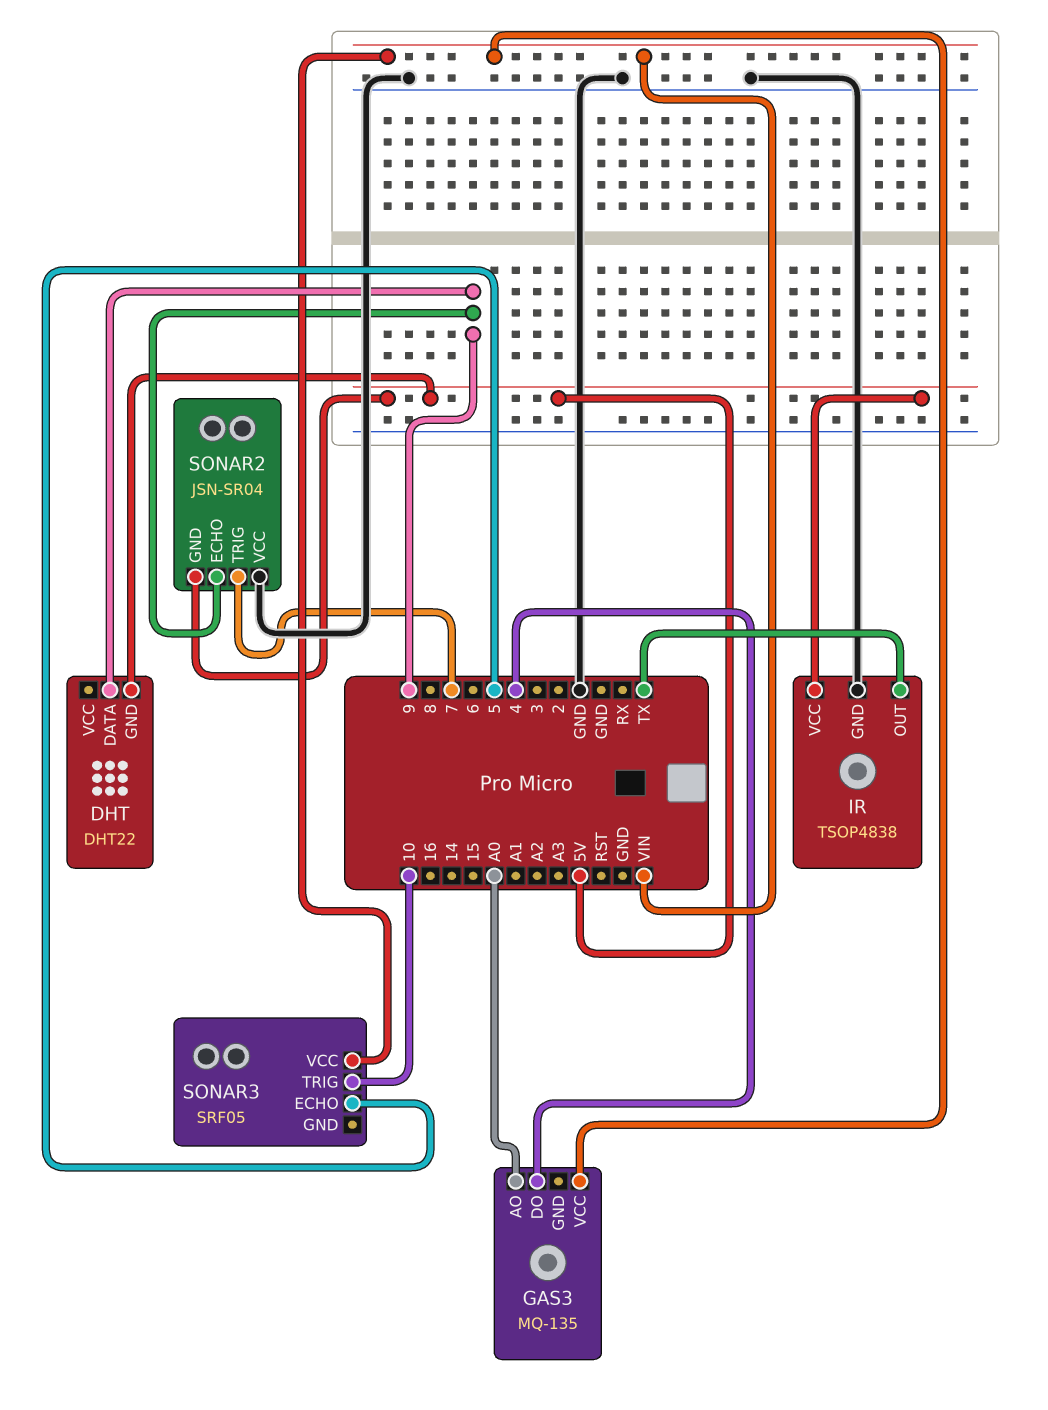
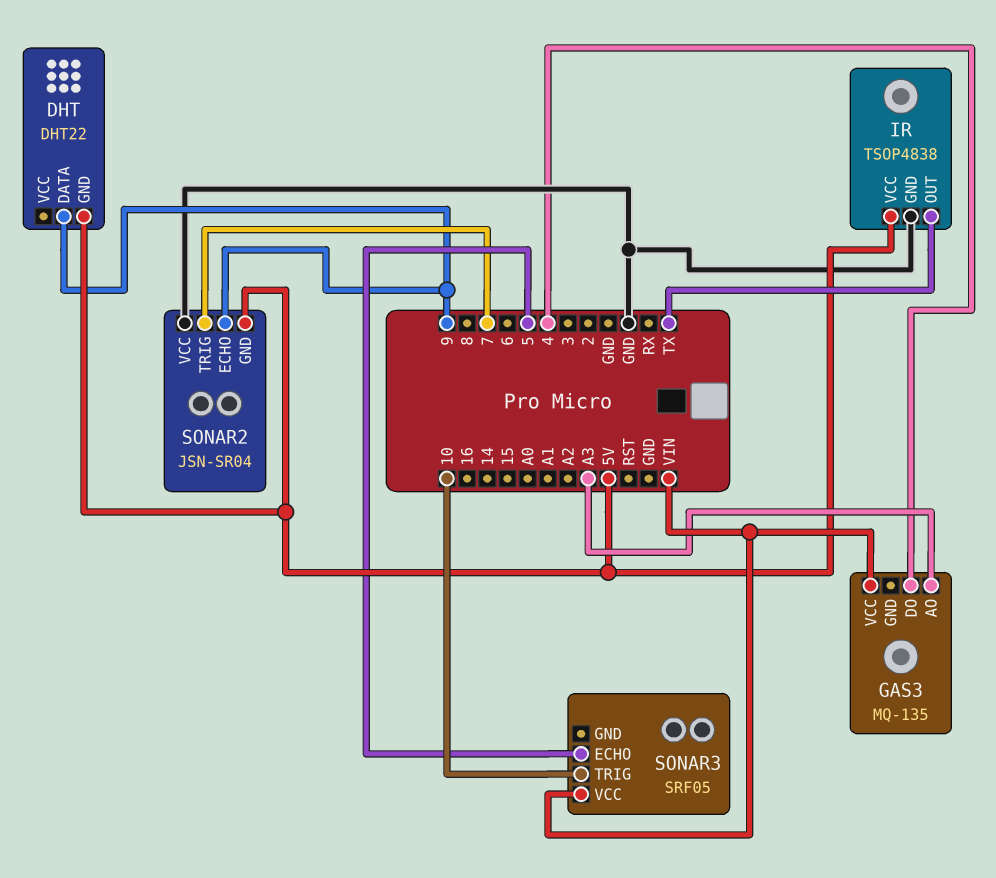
GAS3 pin AO: A0 -> A3

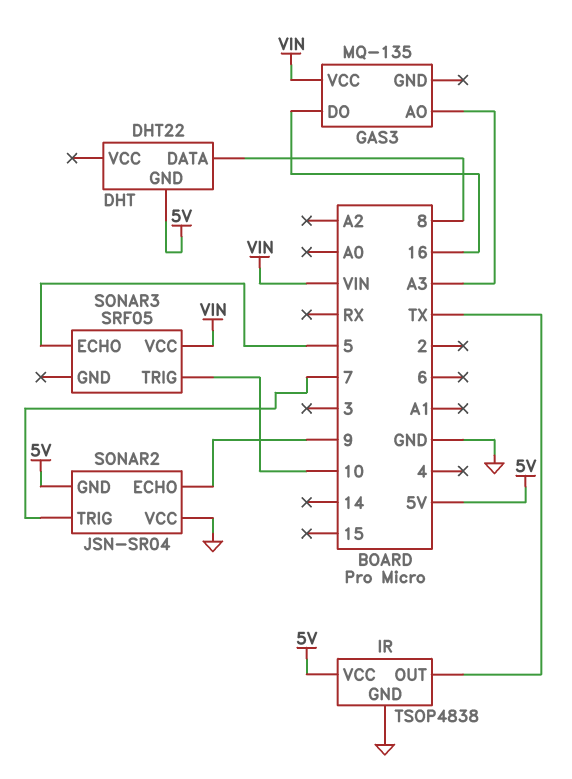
DHT pin DATA: 9 -> 8
GAS3 pin DO: 4 -> 16

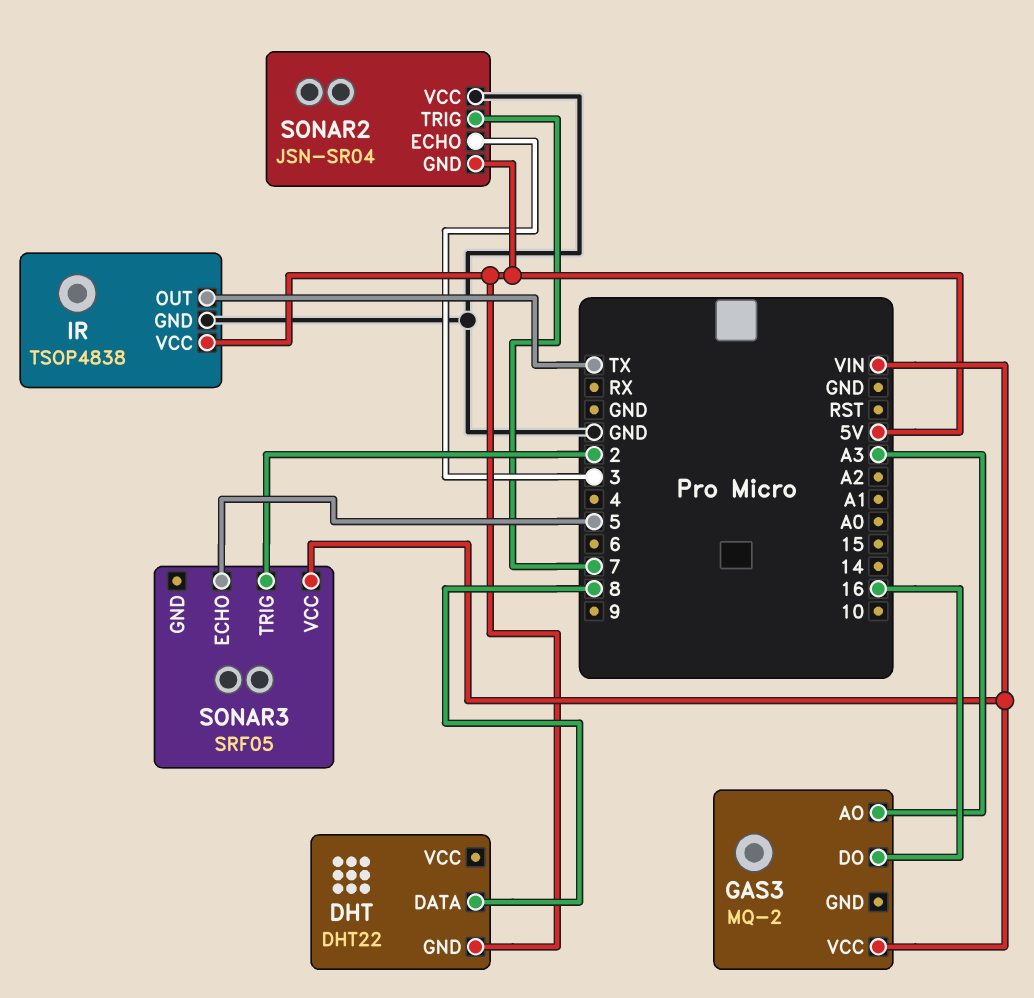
GAS3: MQ-135 -> MQ-2
SONAR2 pin ECHO: 9 -> 3
SONAR3 pin TRIG: 10 -> 2

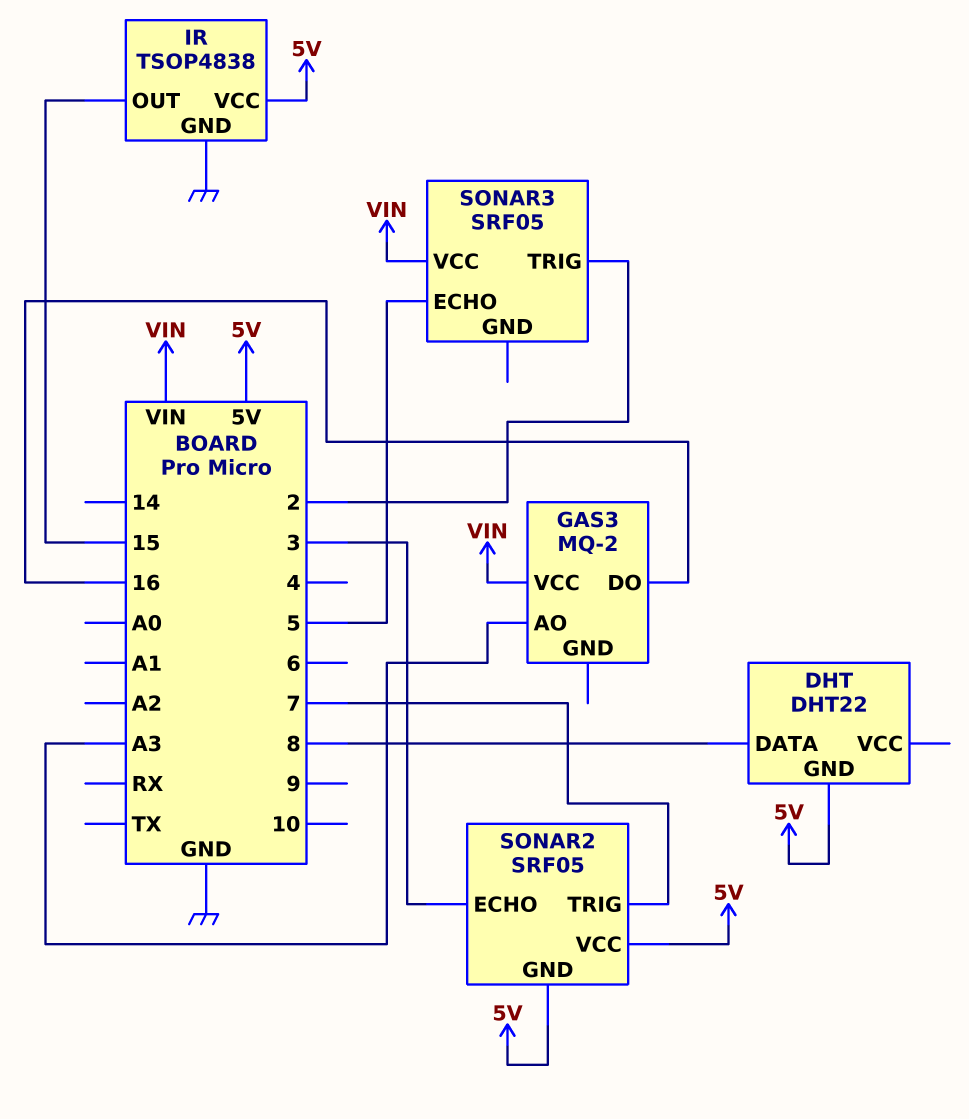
IR pin OUT: TX -> 15
SONAR2: JSN-SR04 -> SRF05
SONAR2 pin VCC: GND -> 5V

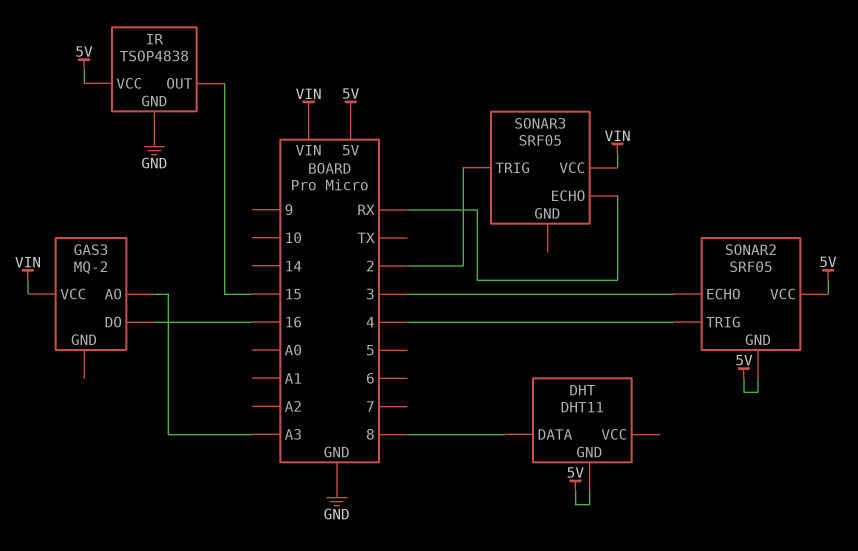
DHT: DHT22 -> DHT11
SONAR2 pin TRIG: 7 -> 4
SONAR3 pin ECHO: 5 -> RX

